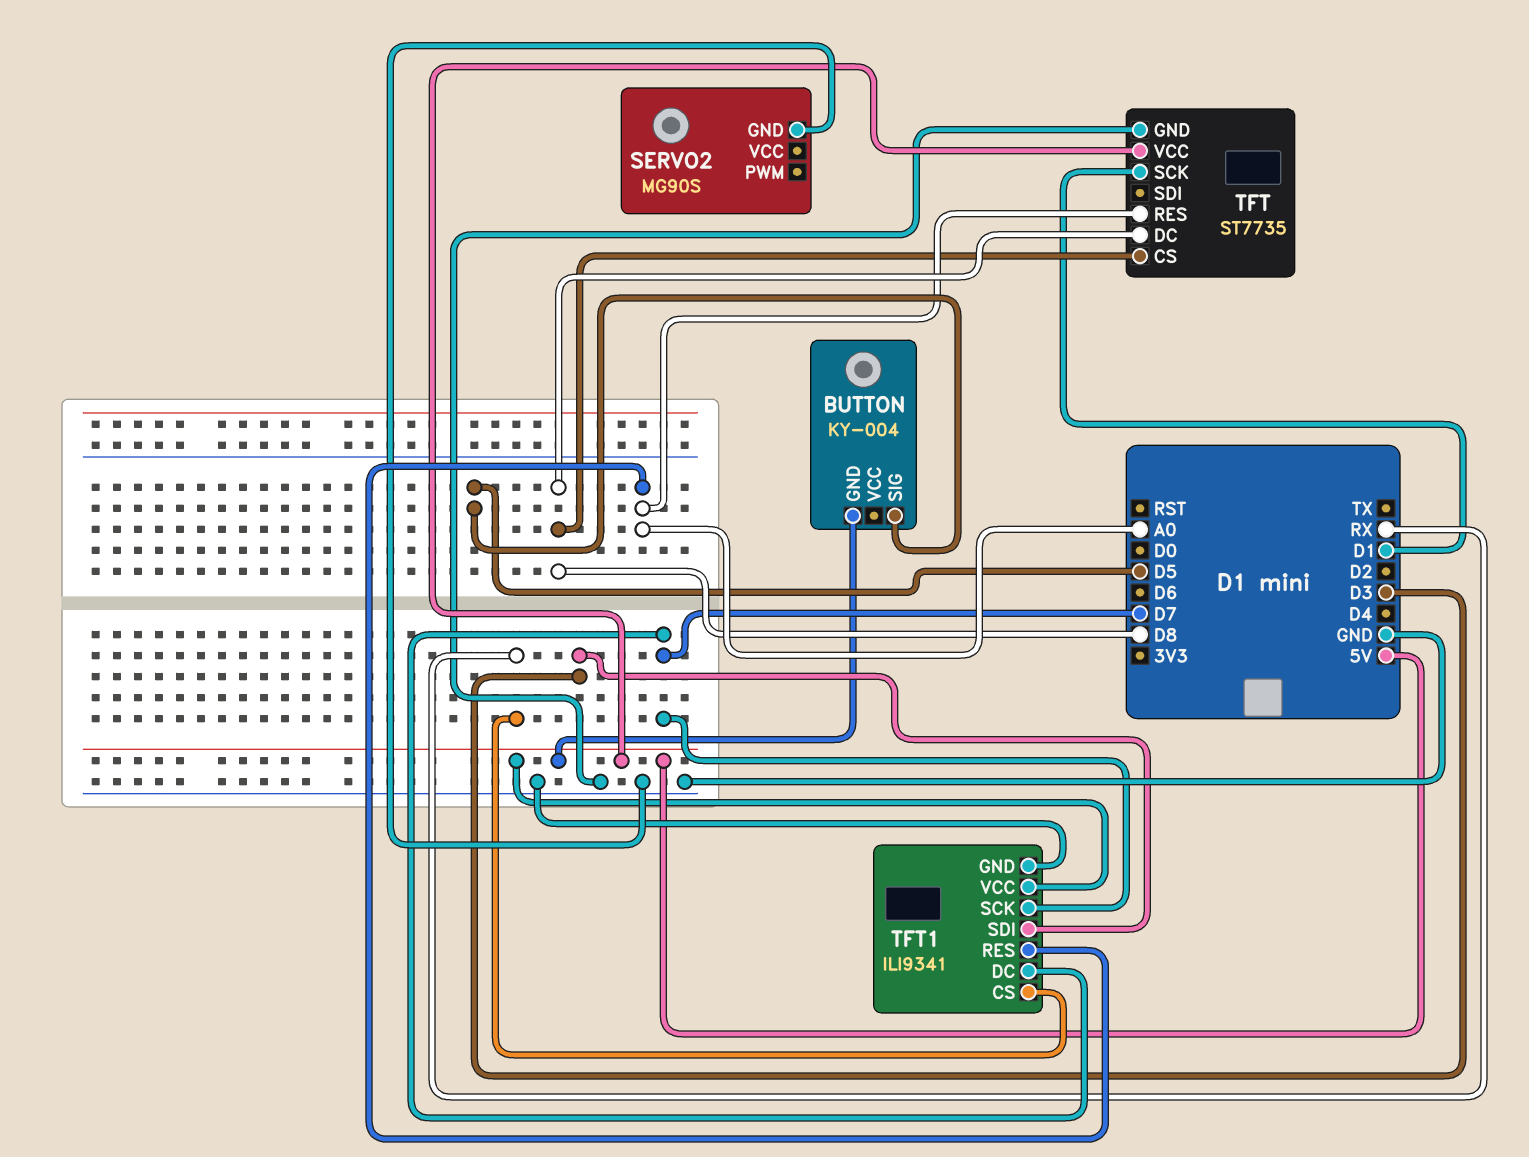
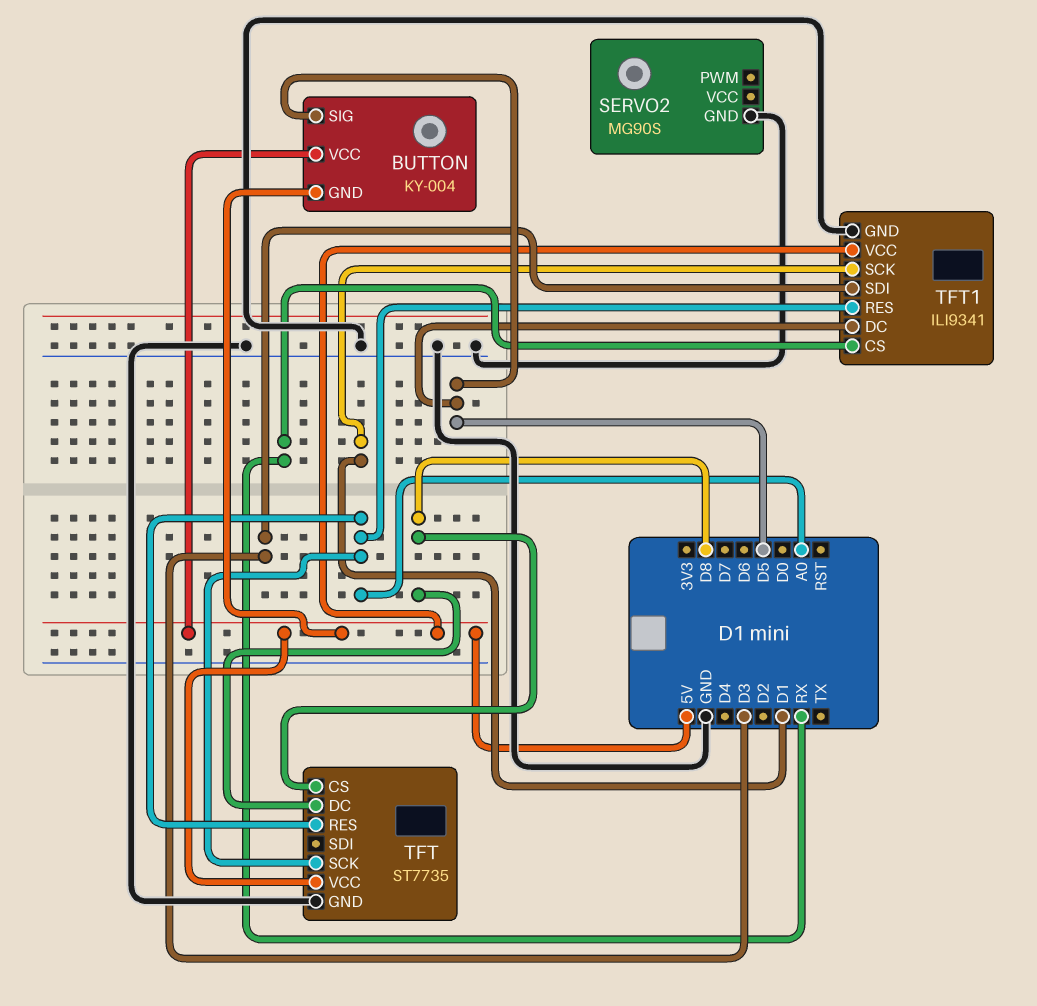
BUTTON pin VCC: none -> 5V
TFT pin SCK: D1 -> A0
TFT1 pin DC: D7 -> D5
TFT1 pin SCK: D7 -> D1

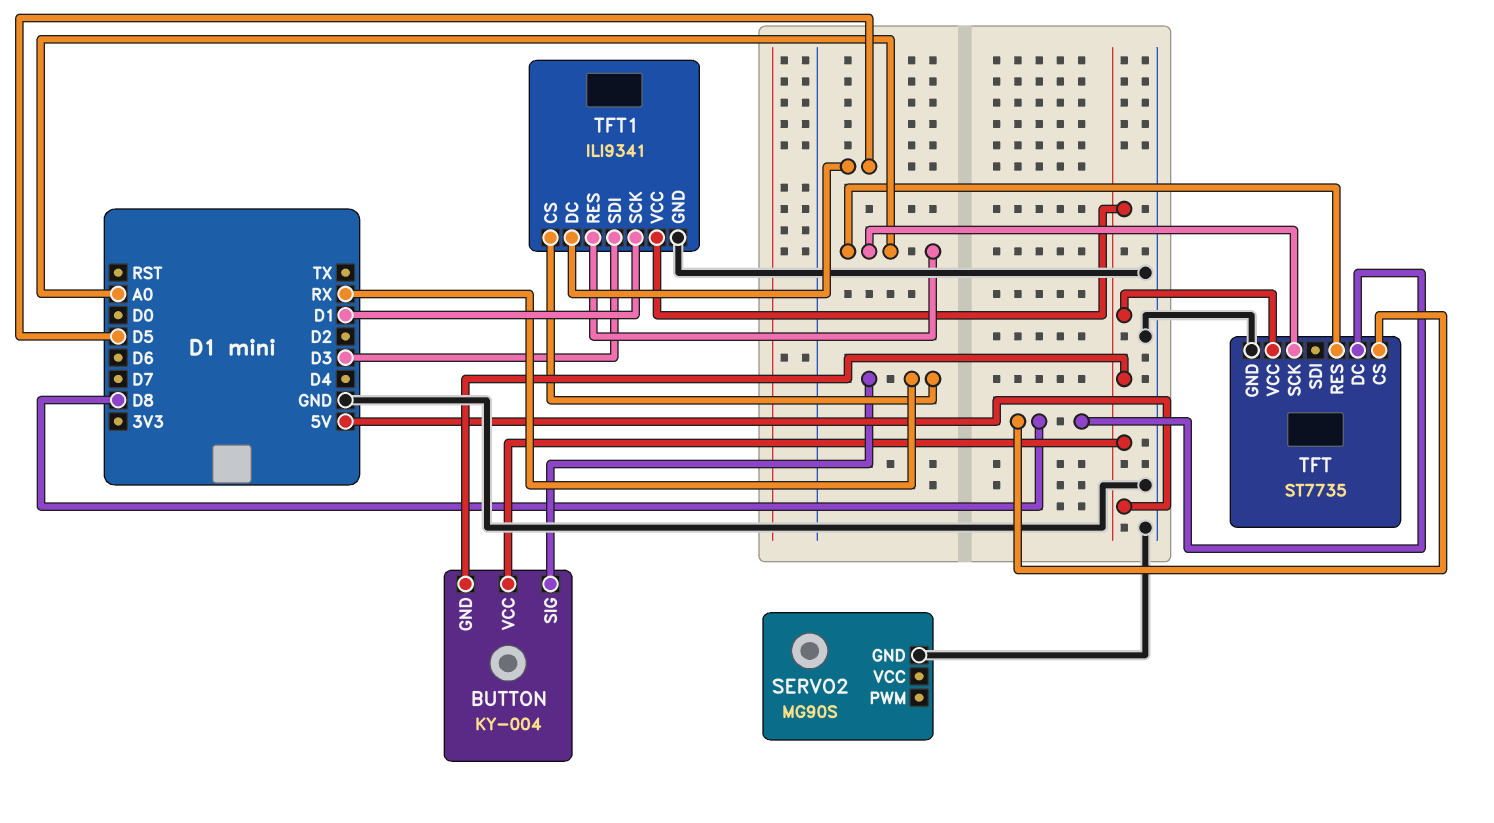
BUTTON pin SIG: D5 -> RX

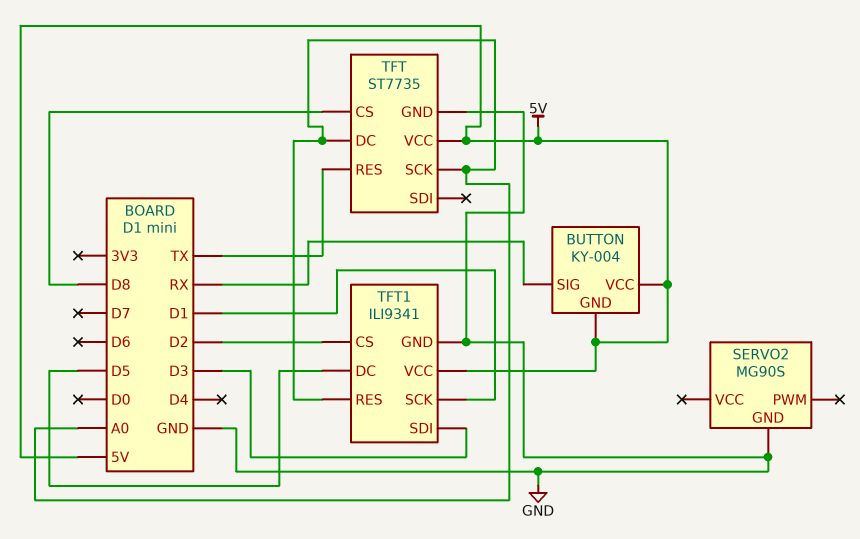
TFT pin DC: D8 -> A0
TFT pin RES: A0 -> TX
TFT1 pin CS: RX -> D2

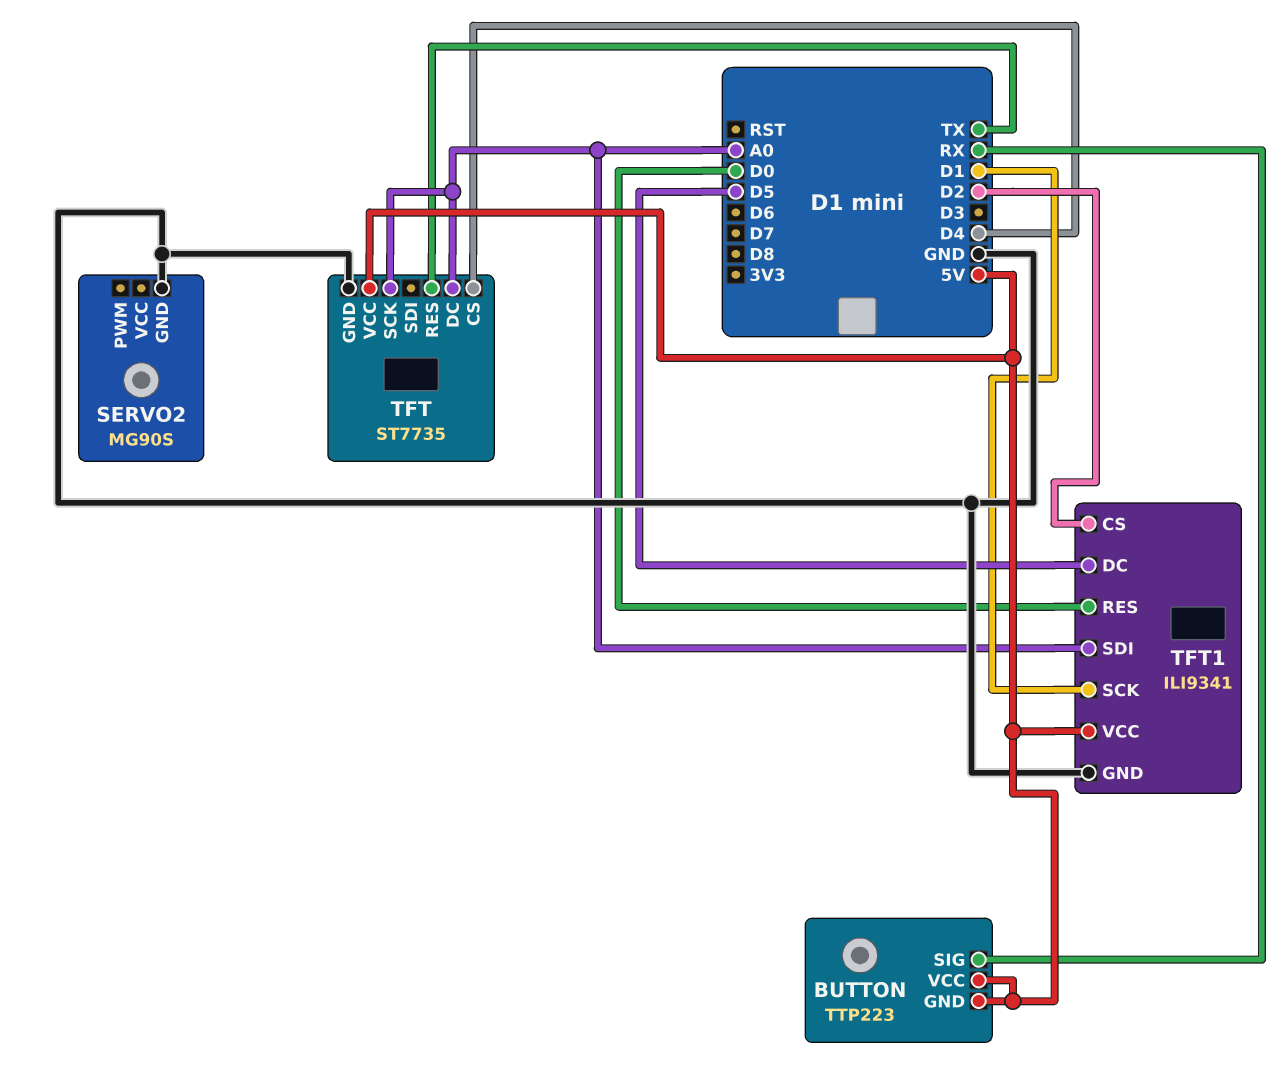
BUTTON: KY-004 -> TTP223
TFT pin CS: D8 -> D4
TFT1 pin RES: A0 -> D0
TFT1 pin SDI: D3 -> A0

